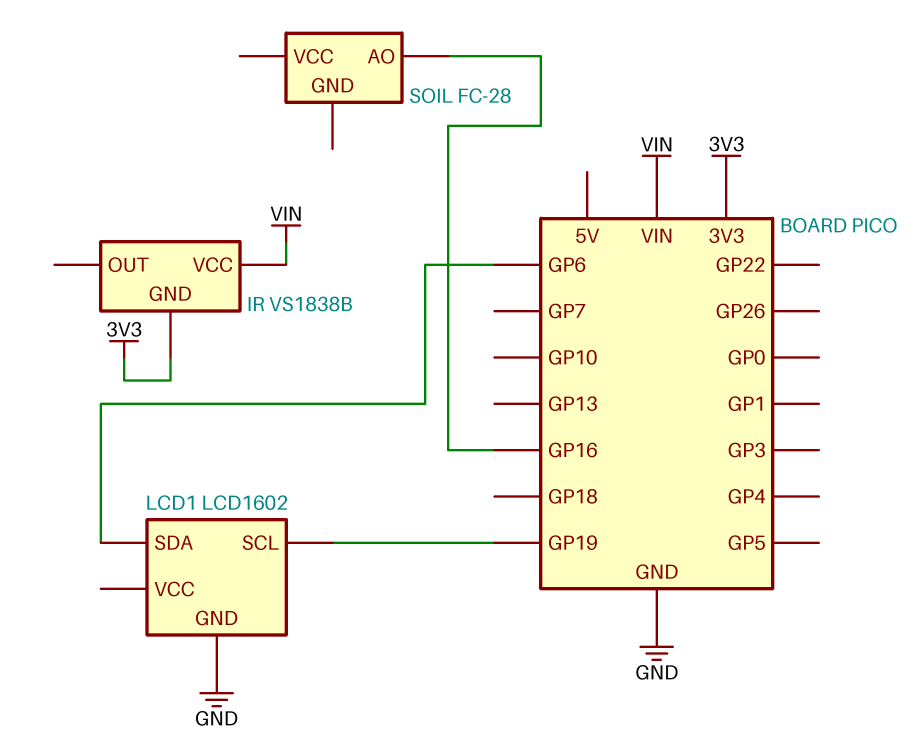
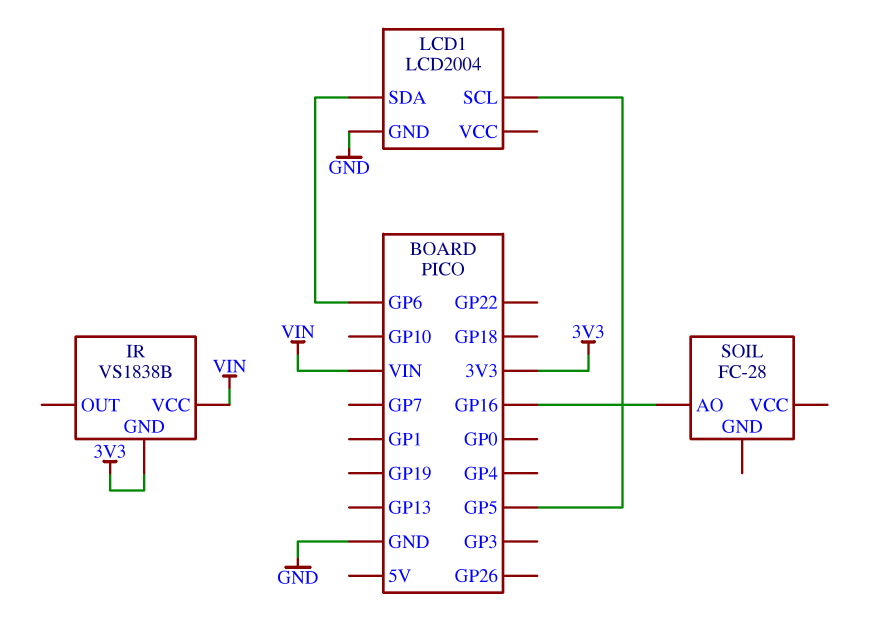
LCD1: LCD1602 -> LCD2004
LCD1 pin SCL: GP19 -> GP5

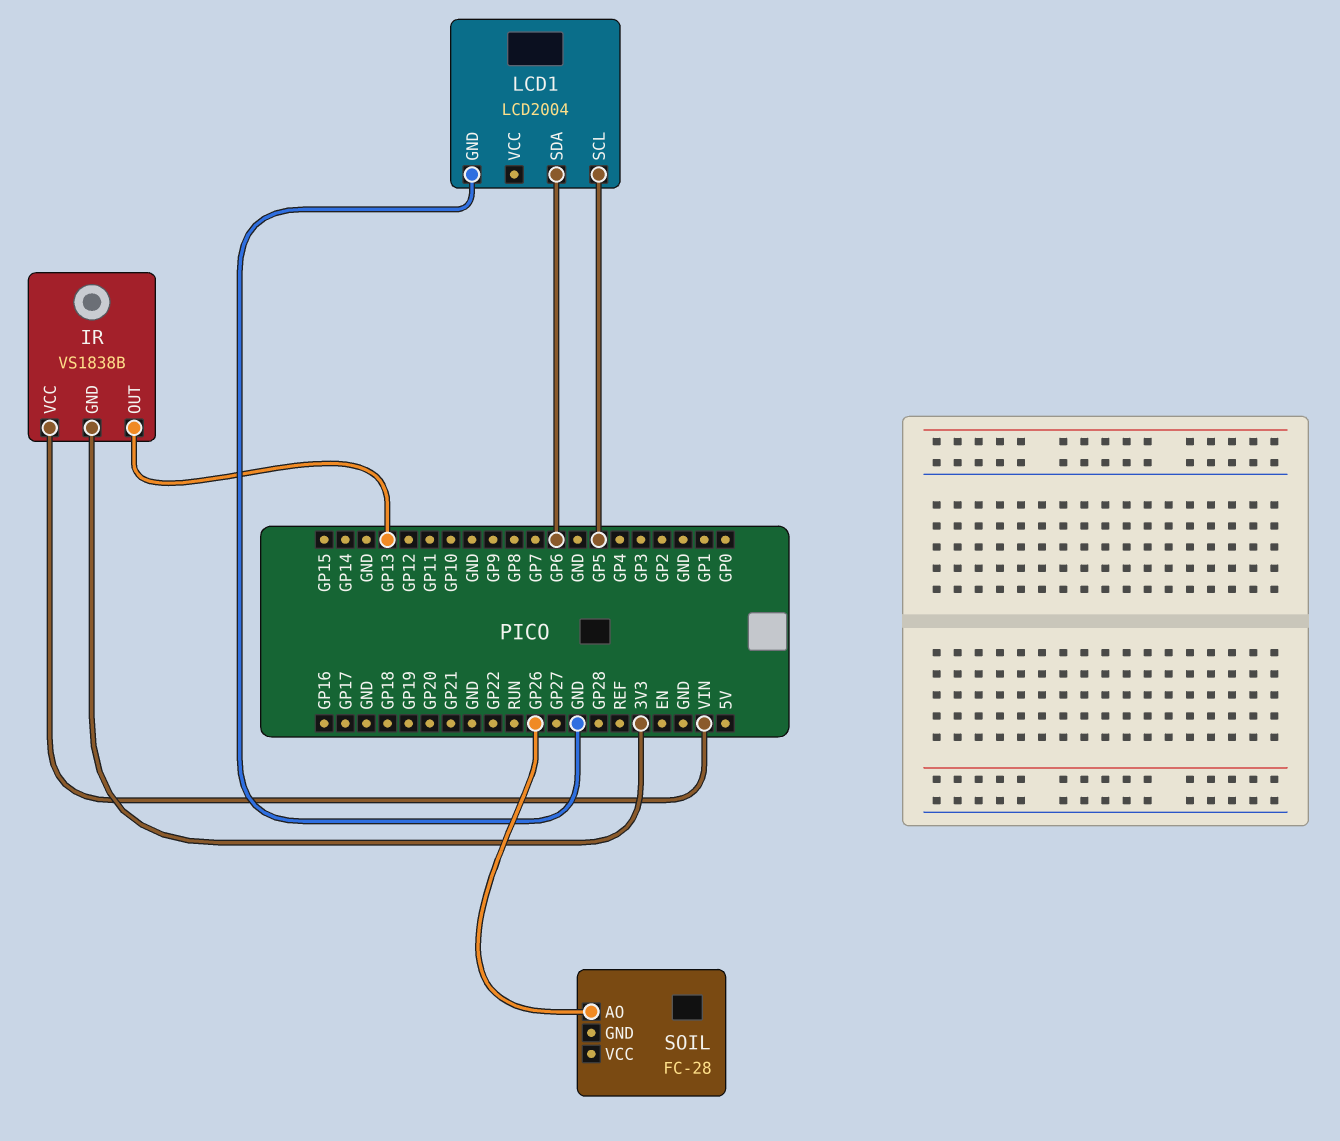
IR pin OUT: none -> GP13
SOIL pin AO: GP16 -> GP26

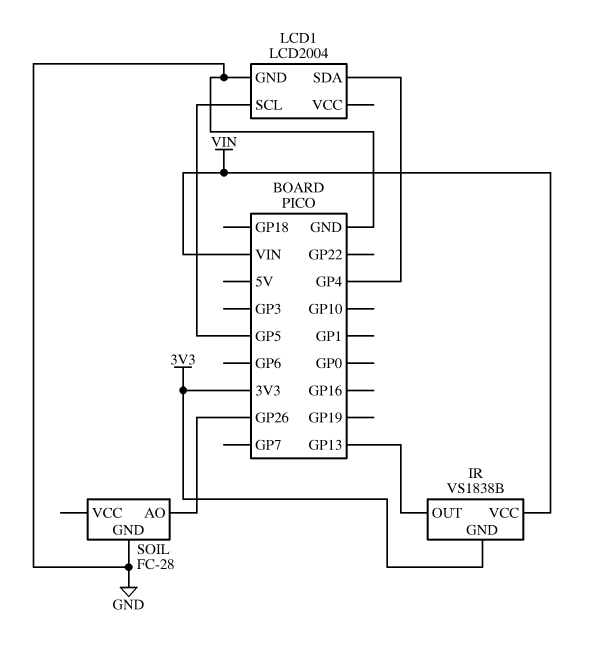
LCD1 pin SDA: GP6 -> GP4
SOIL pin GND: none -> GND

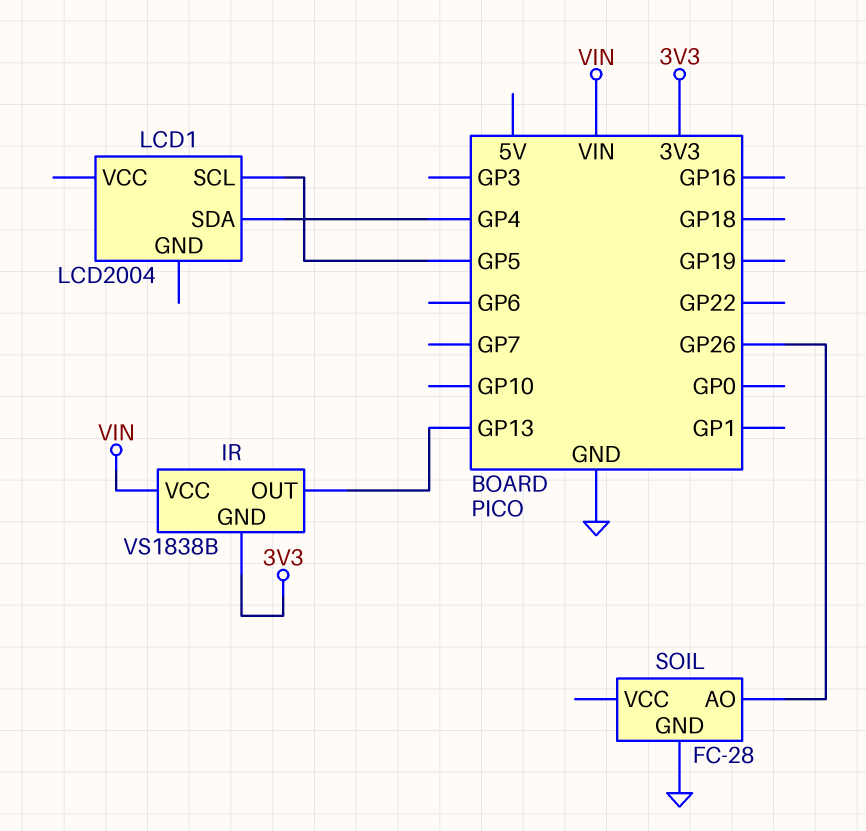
LCD1 pin GND: GND -> none

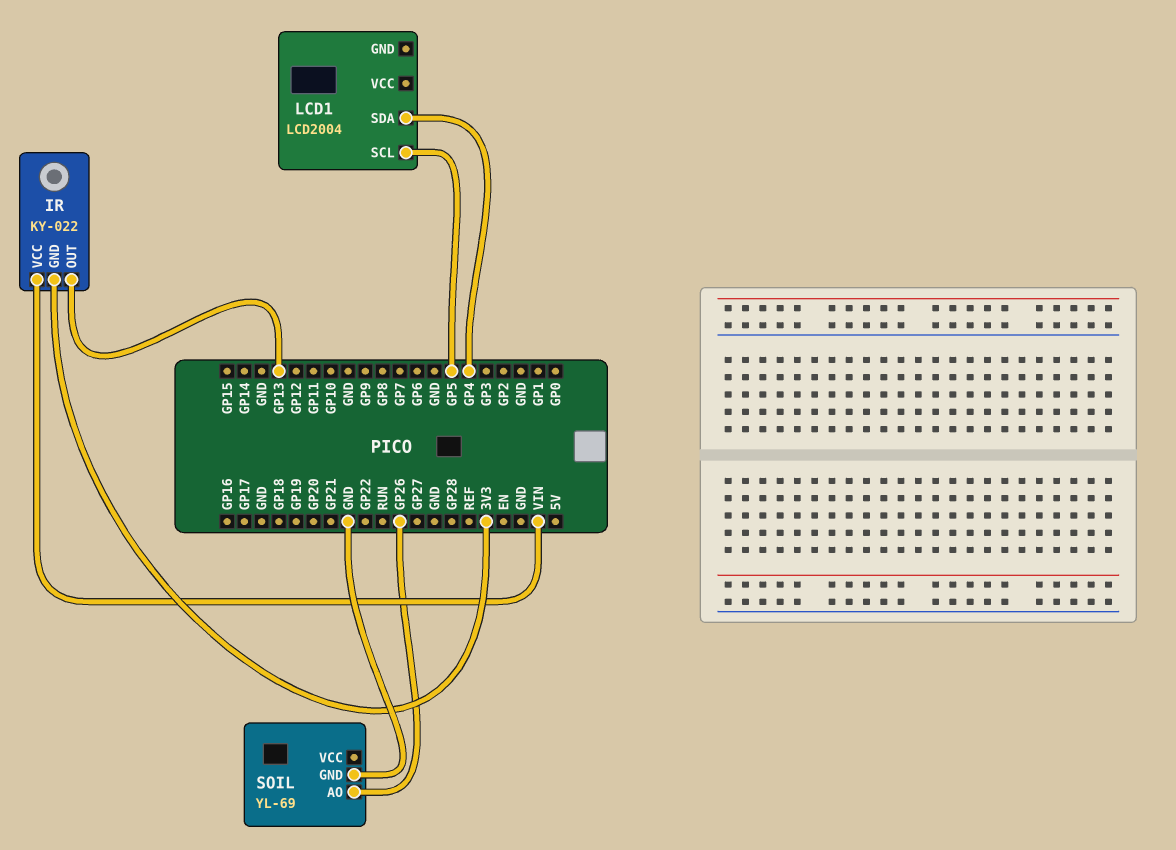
IR: VS1838B -> KY-022
SOIL: FC-28 -> YL-69

